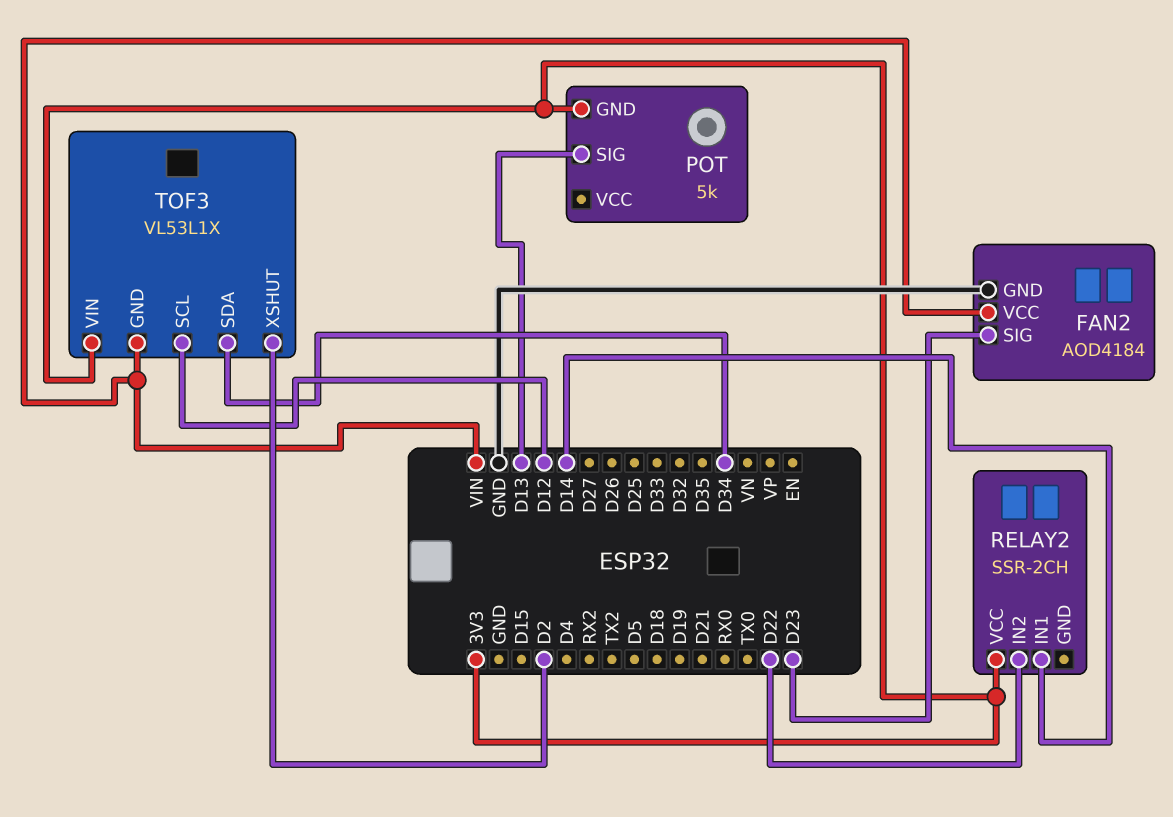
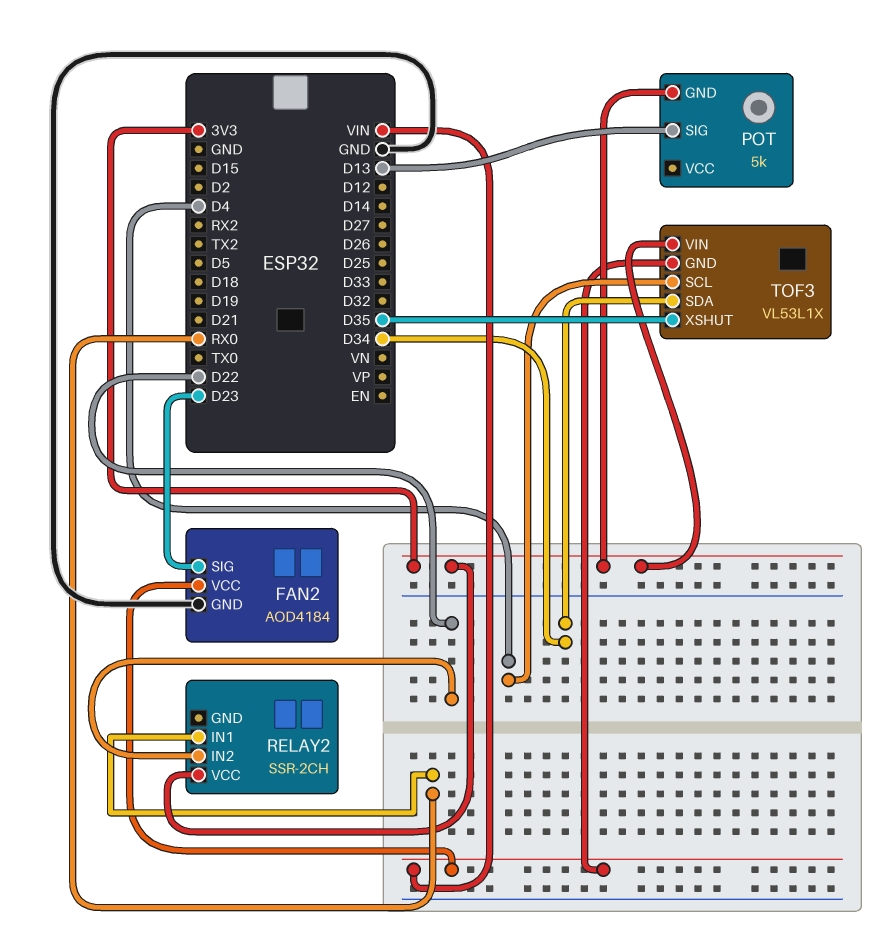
RELAY2 pin IN1: D14 -> RX0
TOF3 pin SCL: D12 -> D4
TOF3 pin XSHUT: D2 -> D35

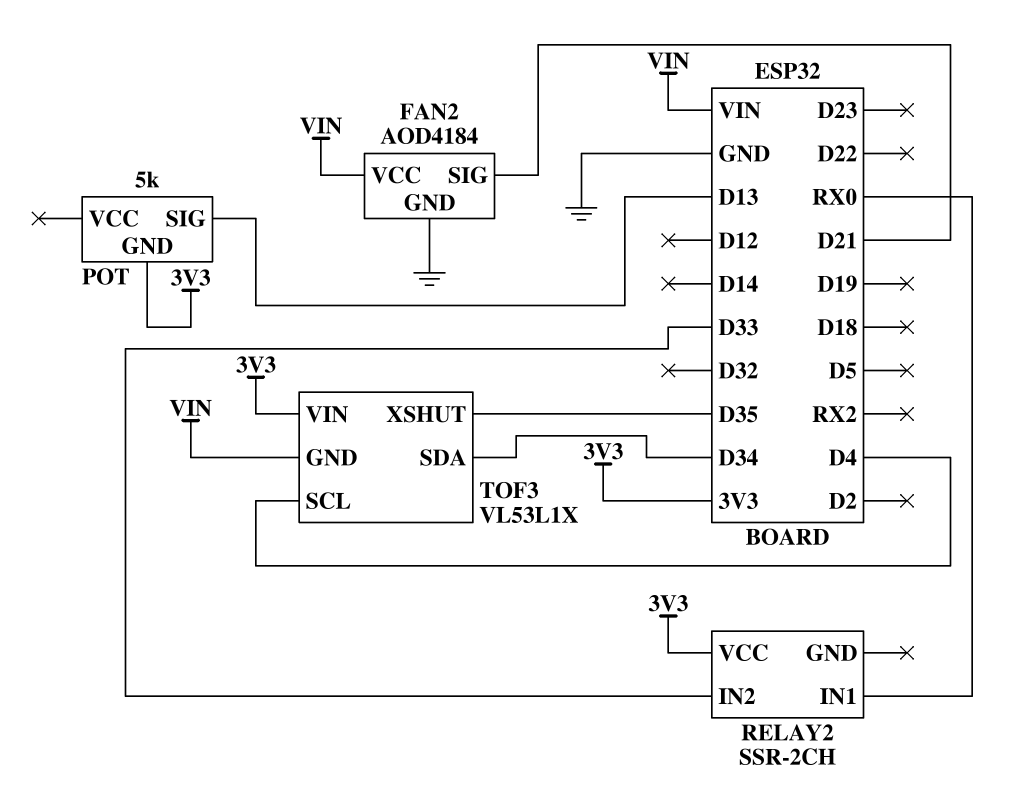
FAN2 pin SIG: D23 -> D21
RELAY2 pin IN2: D22 -> D33

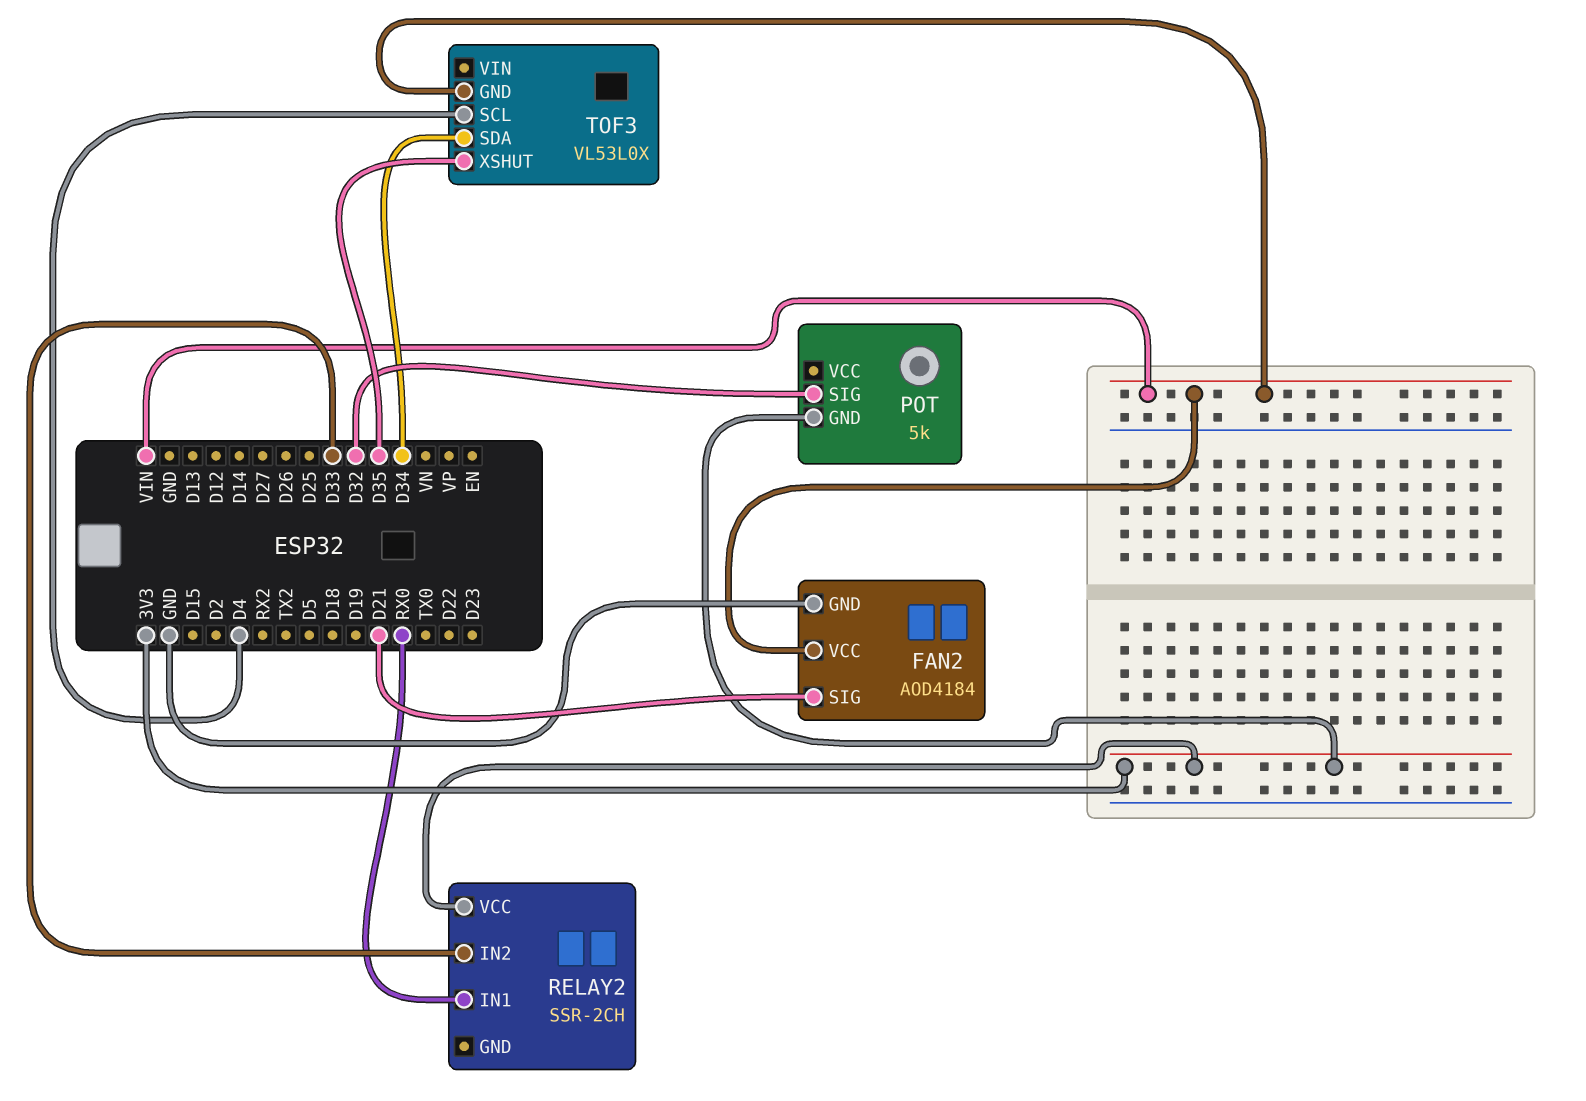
POT pin SIG: D13 -> D32
TOF3: VL53L1X -> VL53L0X
TOF3 pin VIN: 3V3 -> none

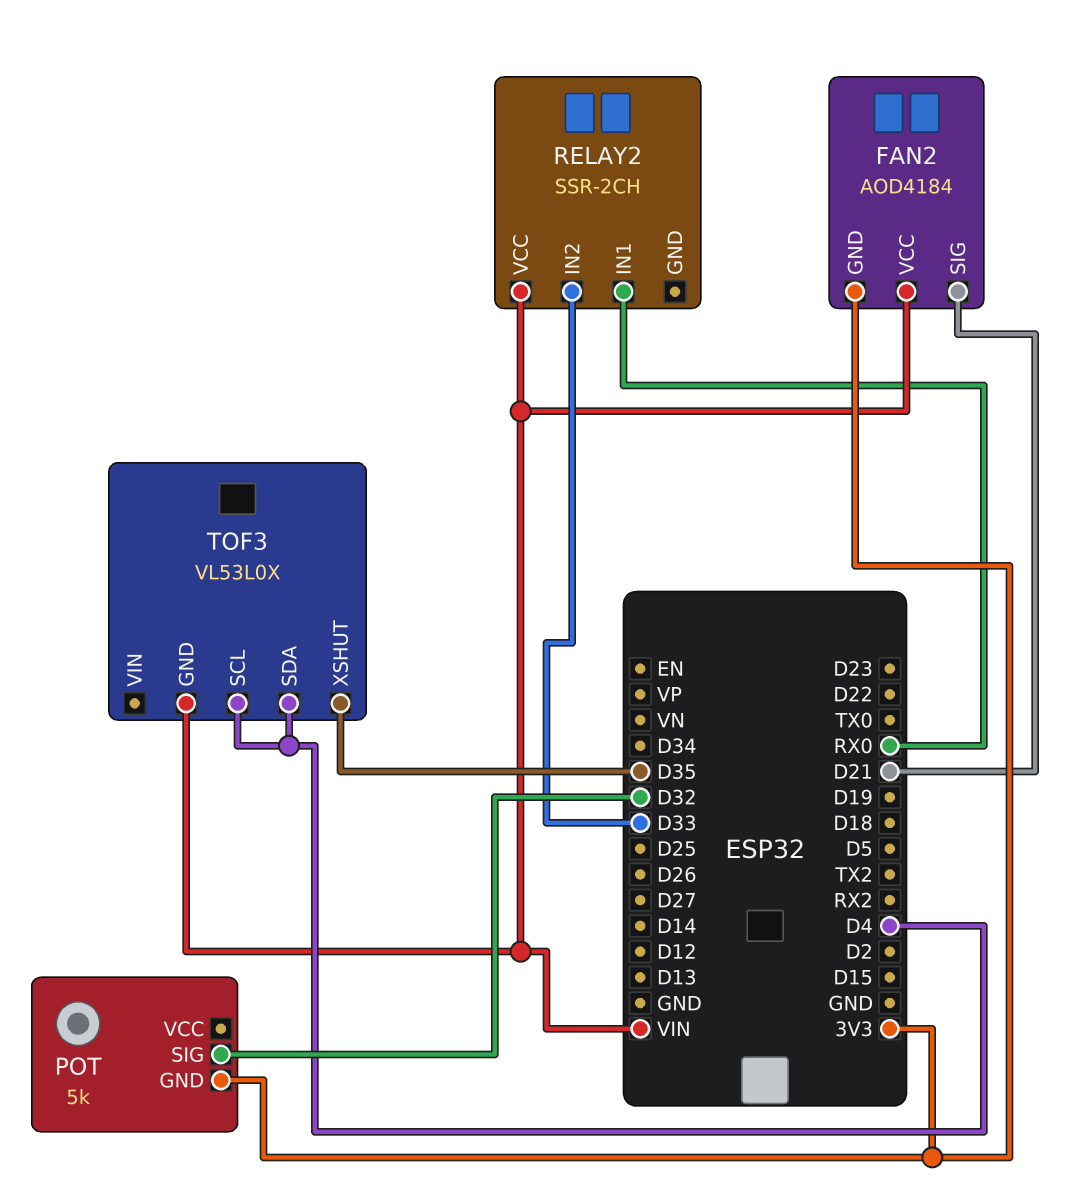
FAN2 pin GND: GND -> 3V3
RELAY2 pin VCC: 3V3 -> VIN
TOF3 pin SDA: D34 -> D4

